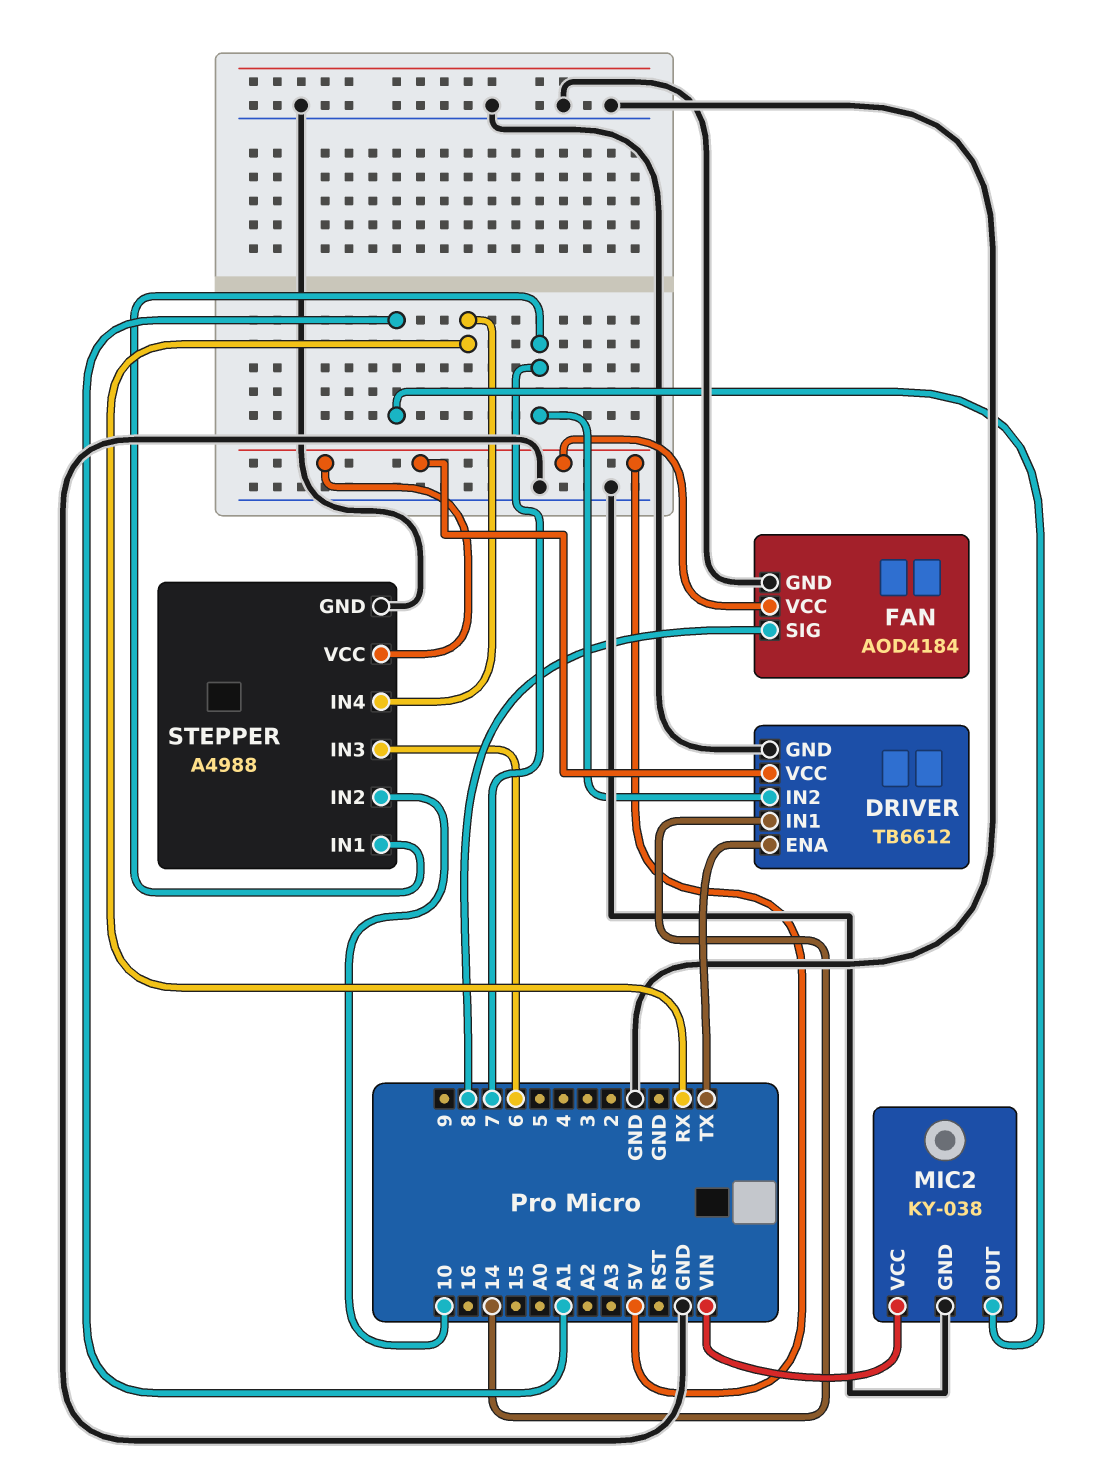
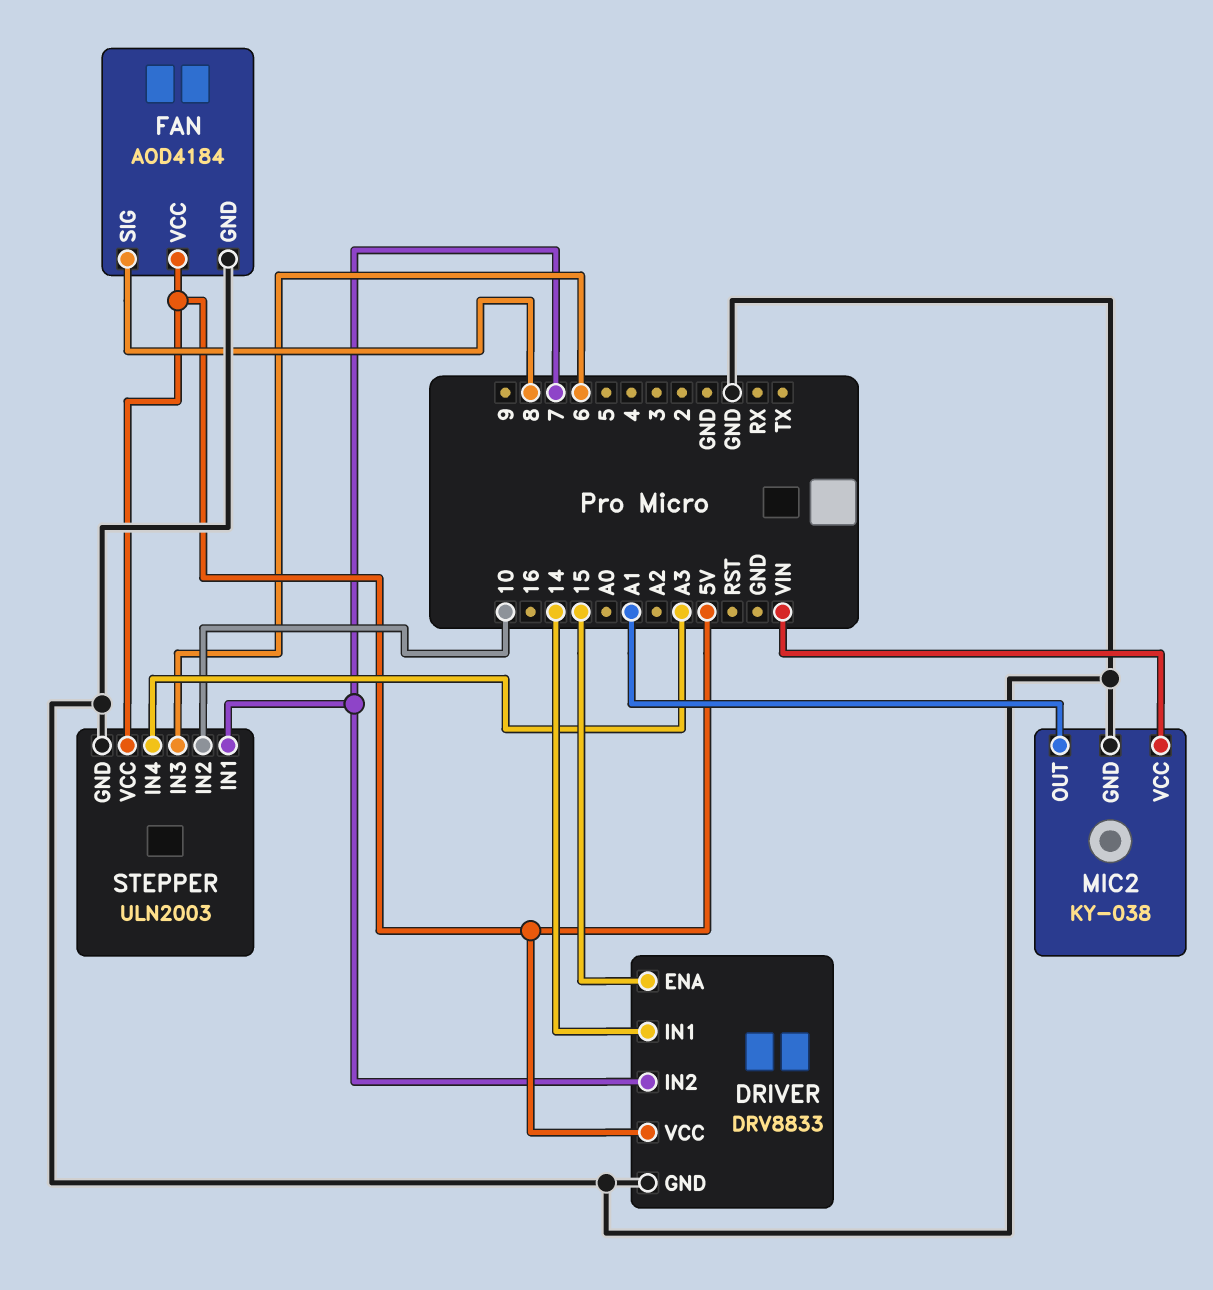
DRIVER: TB6612 -> DRV8833
DRIVER pin ENA: TX -> 15
STEPPER: A4988 -> ULN2003
STEPPER pin IN4: RX -> A3

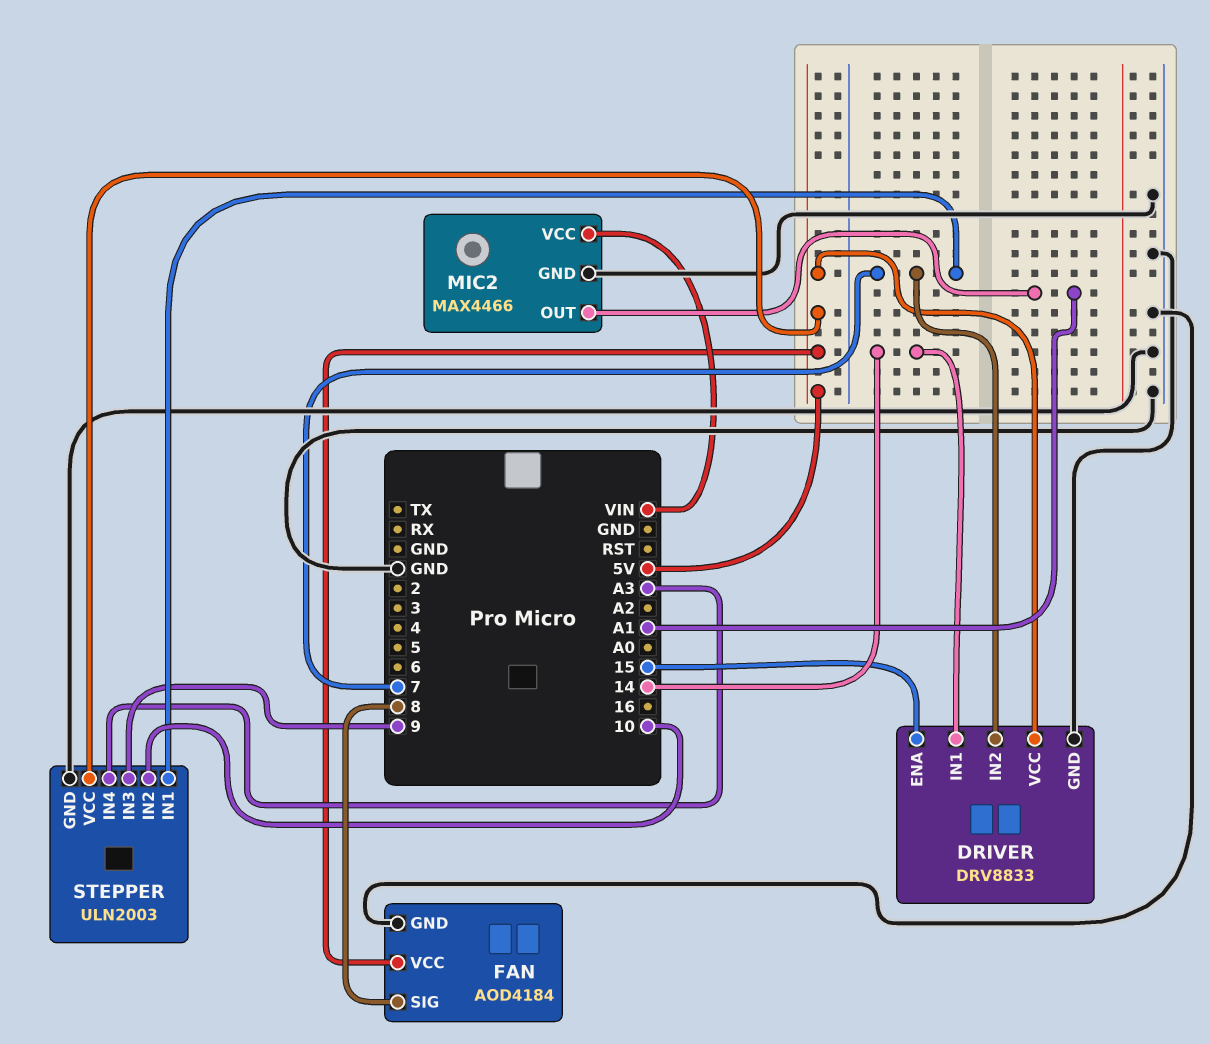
MIC2: KY-038 -> MAX4466
STEPPER pin IN3: 6 -> 9

